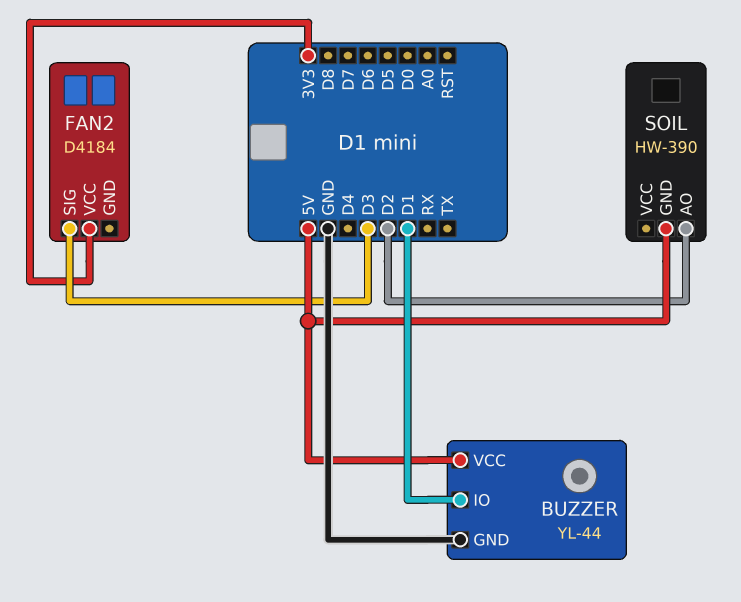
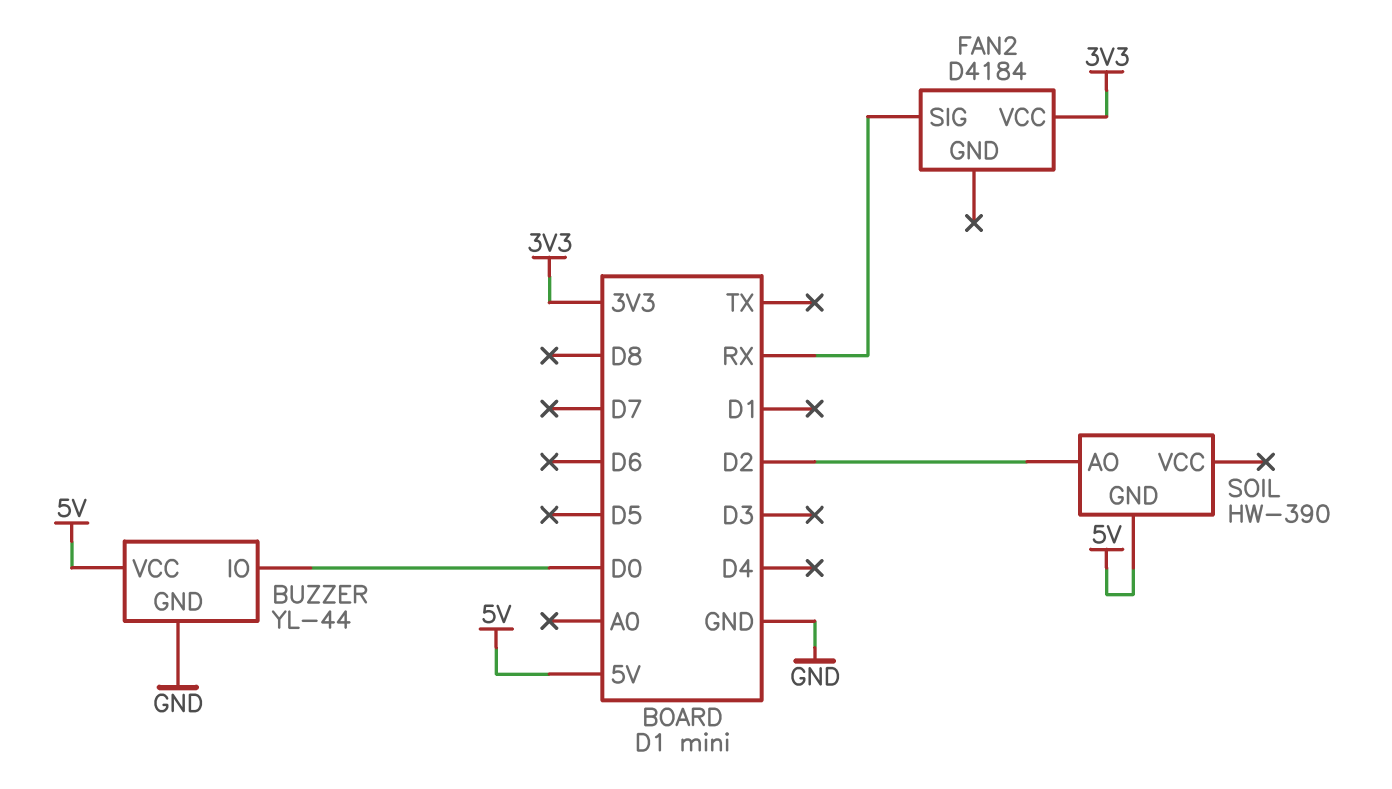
BUZZER pin IO: D1 -> D0
FAN2 pin SIG: D3 -> RX

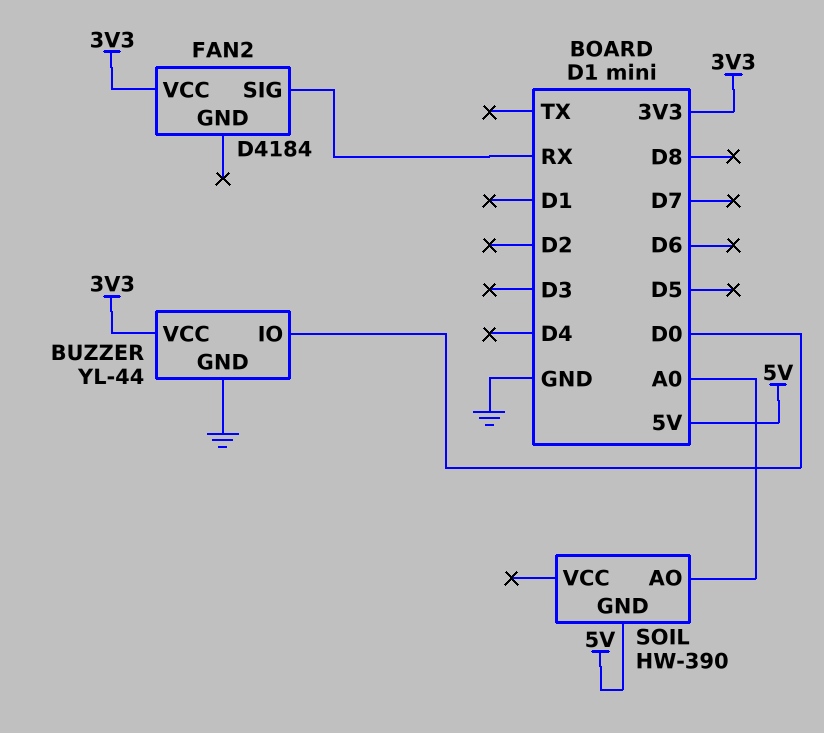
BUZZER pin VCC: 5V -> 3V3
SOIL pin AO: D2 -> A0

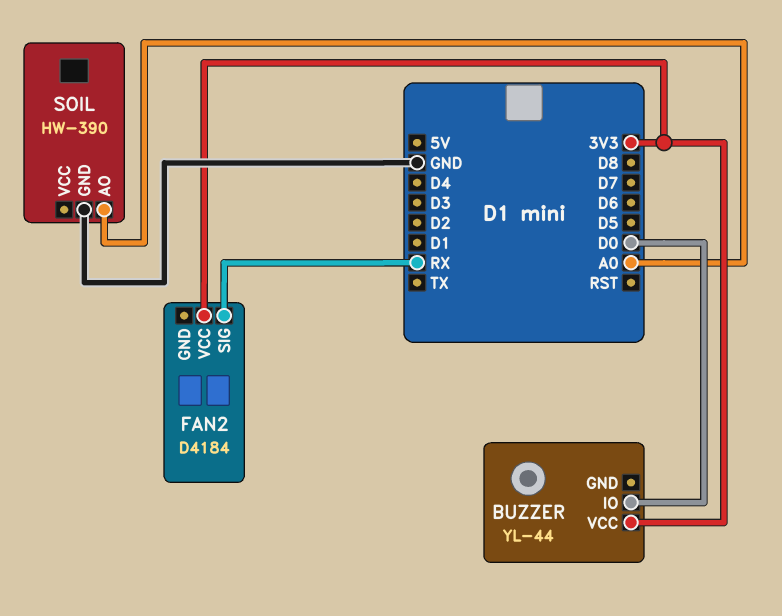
BUZZER pin GND: GND -> none
SOIL pin GND: 5V -> GND

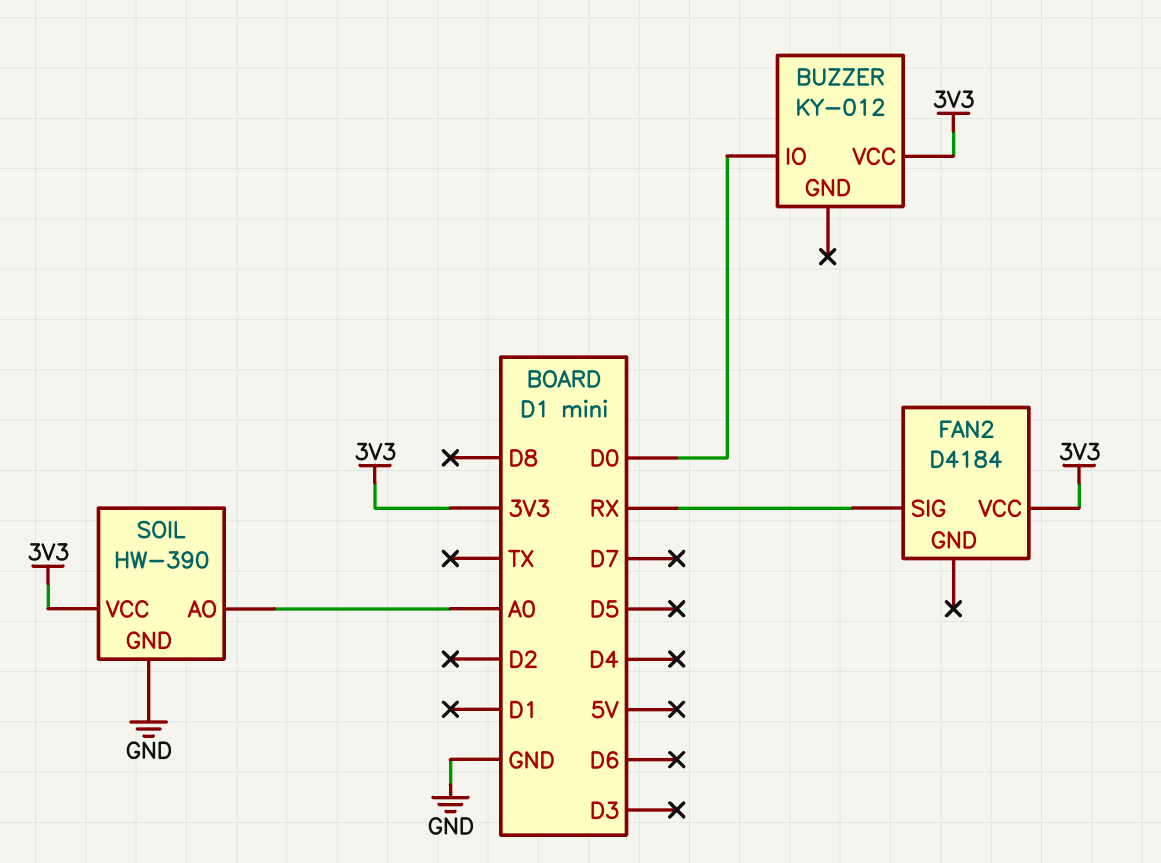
BUZZER: YL-44 -> KY-012
SOIL pin VCC: none -> 3V3

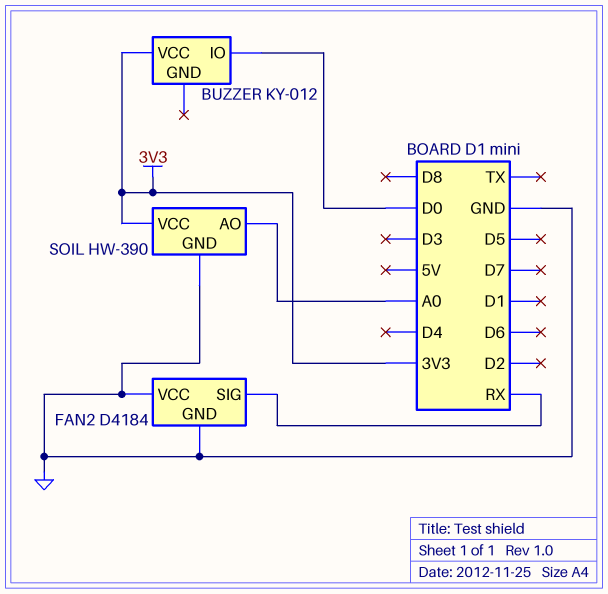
FAN2 pin GND: none -> GND
FAN2 pin VCC: 3V3 -> GND

